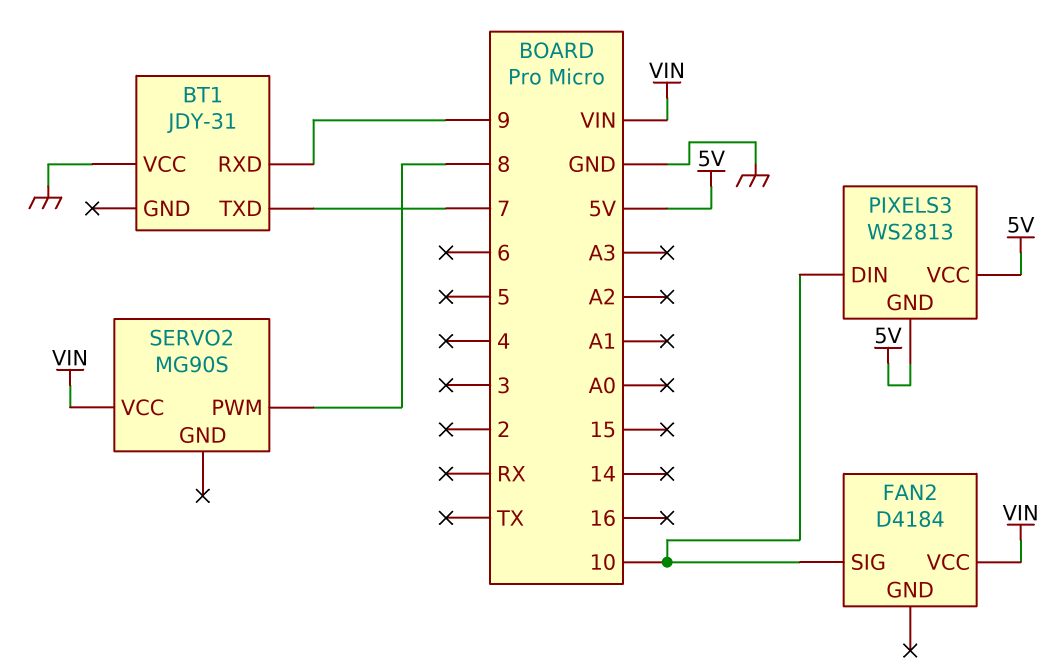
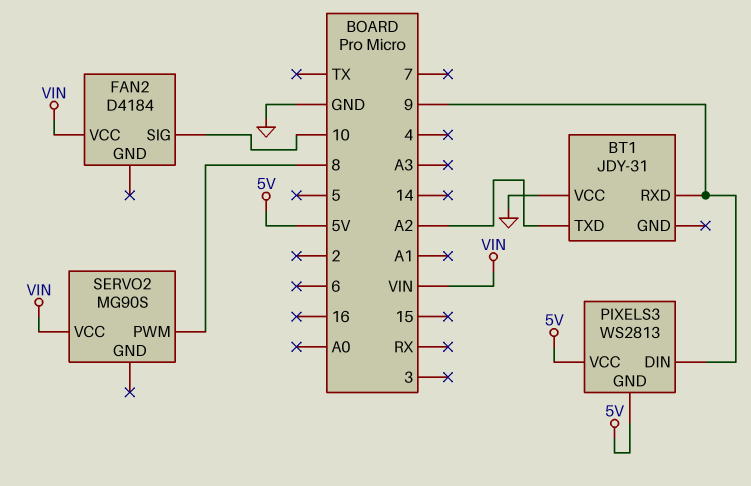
BT1 pin TXD: 7 -> A2
PIXELS3 pin DIN: 10 -> 9

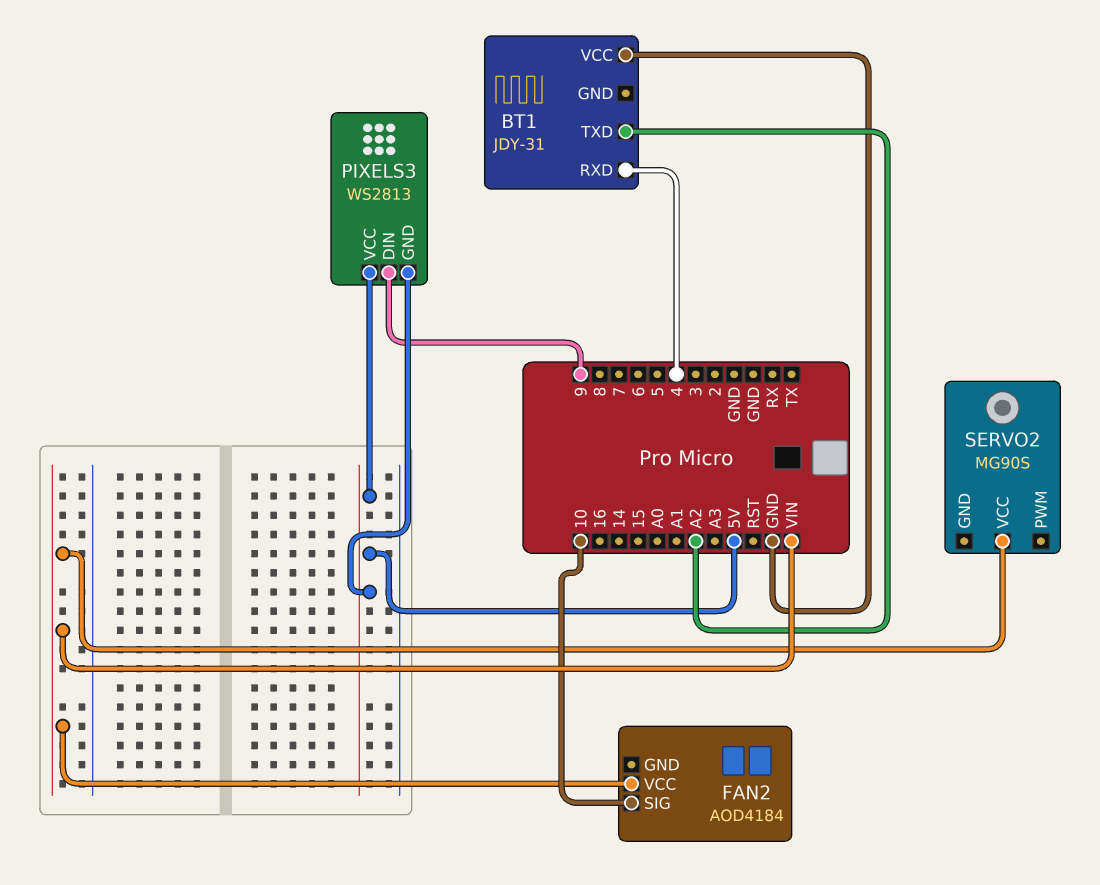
BT1 pin RXD: 9 -> 4
FAN2: D4184 -> AOD4184
SERVO2 pin PWM: 8 -> none

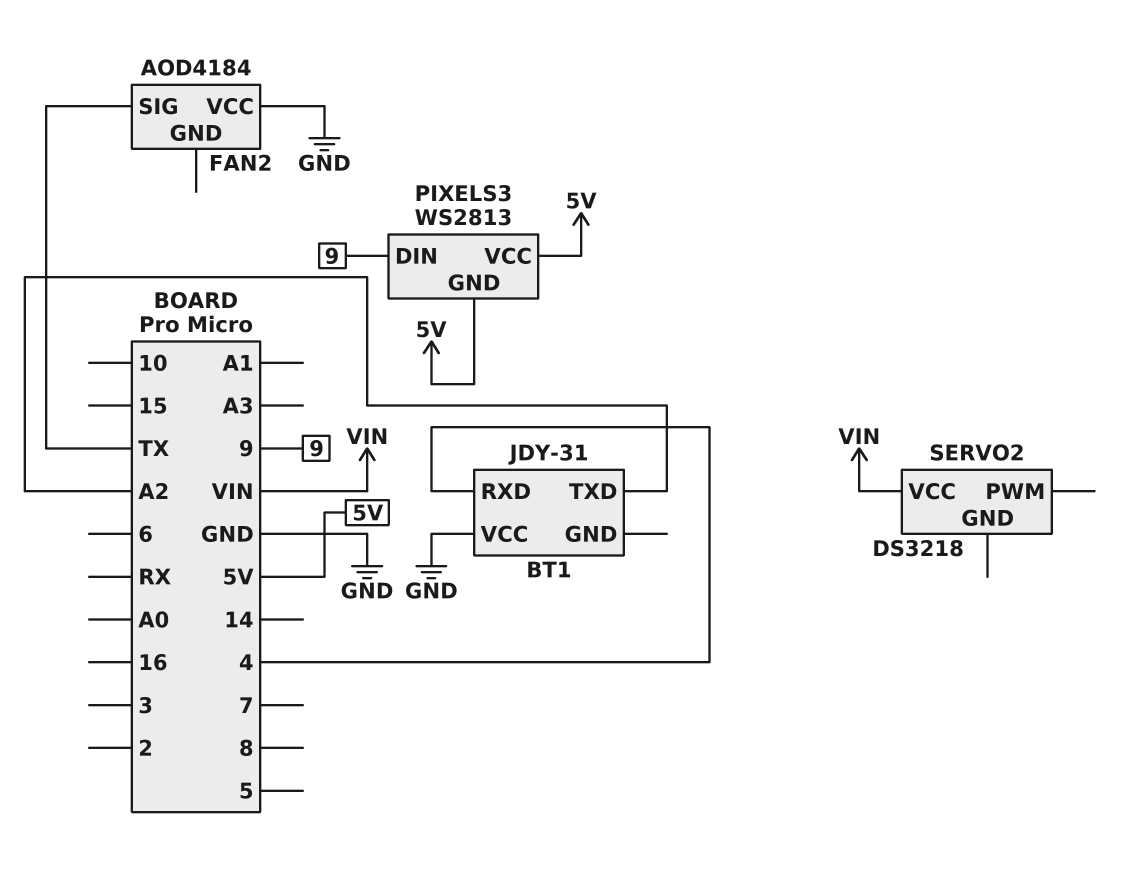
FAN2 pin SIG: 10 -> TX
FAN2 pin VCC: VIN -> GND
SERVO2: MG90S -> DS3218

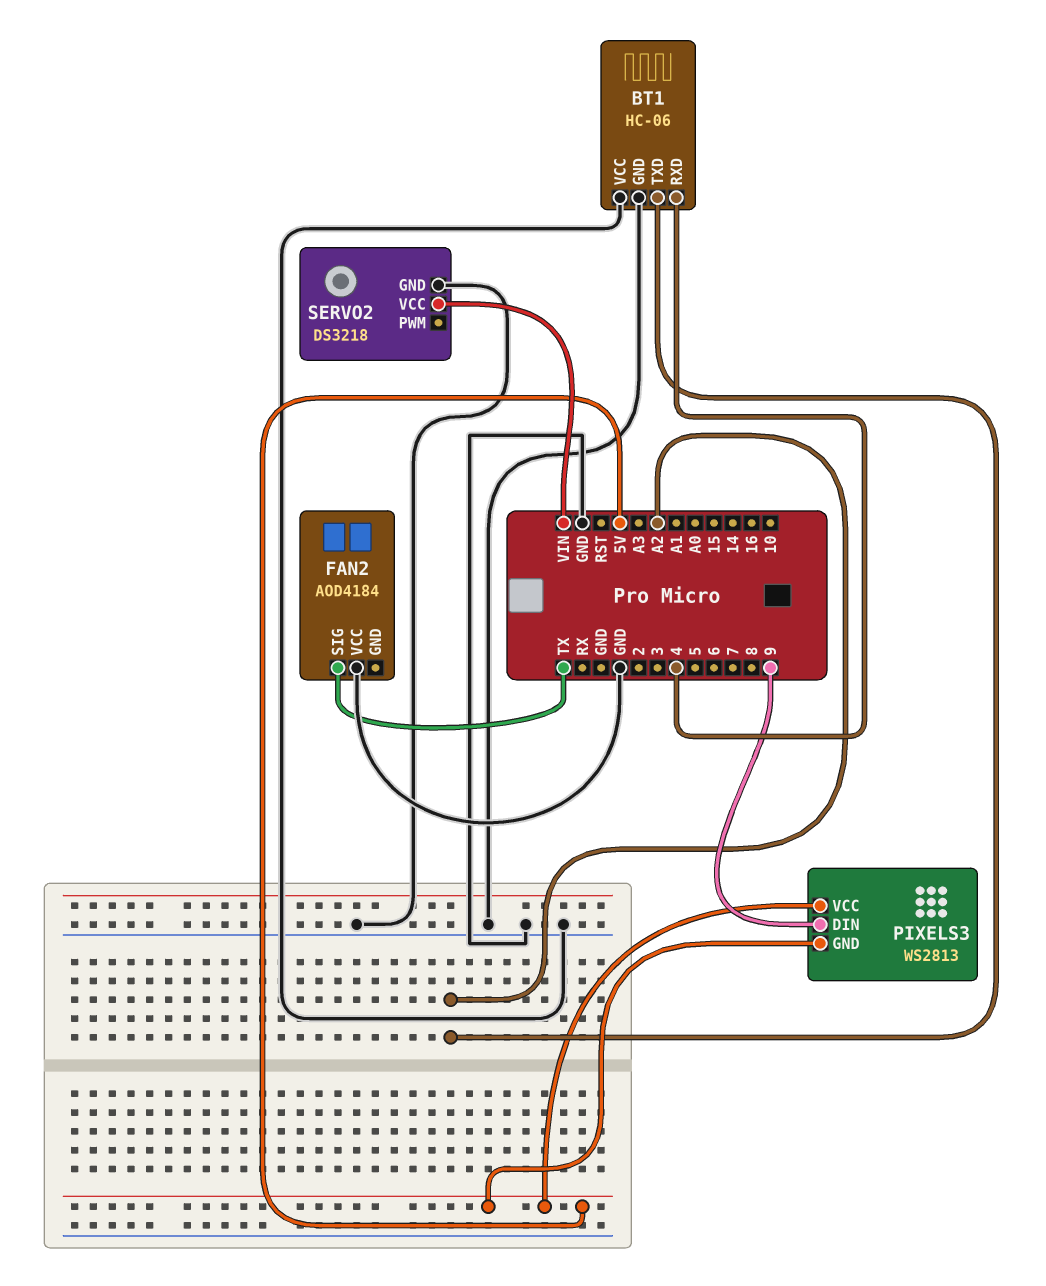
BT1: JDY-31 -> HC-06
BT1 pin GND: none -> GND
SERVO2 pin GND: none -> GND

